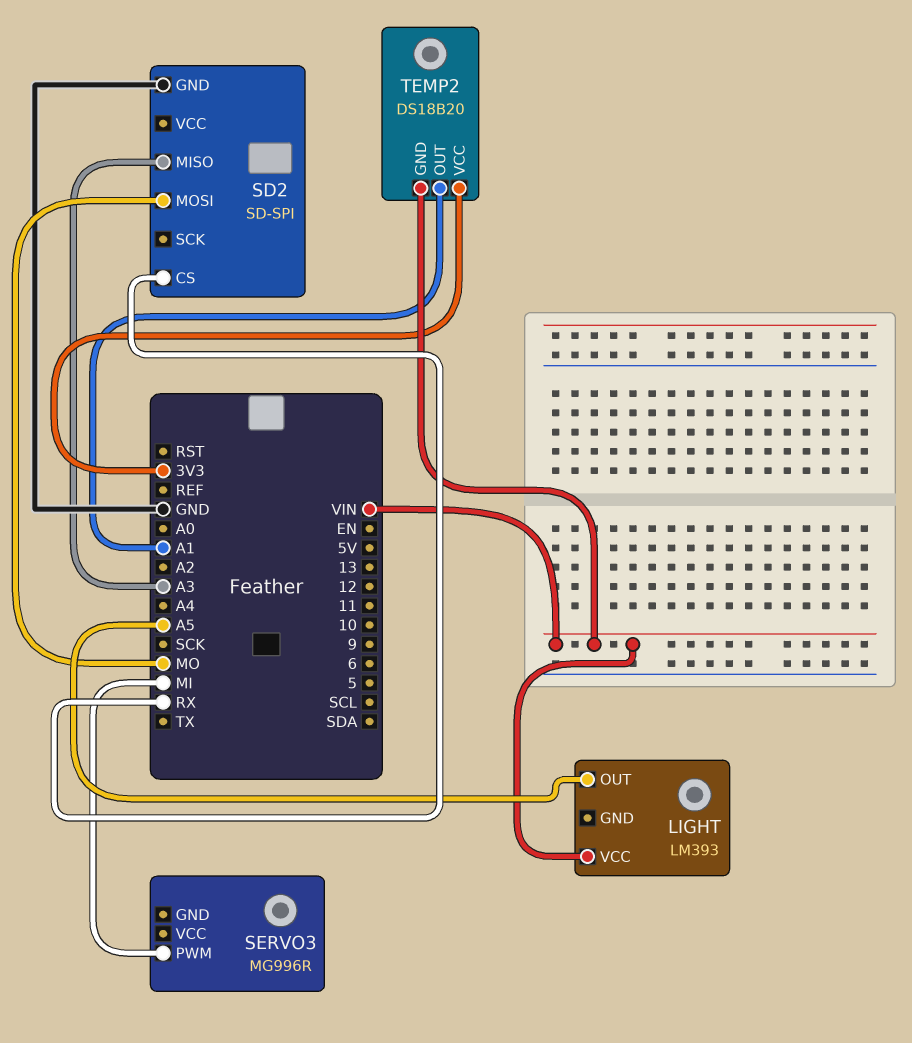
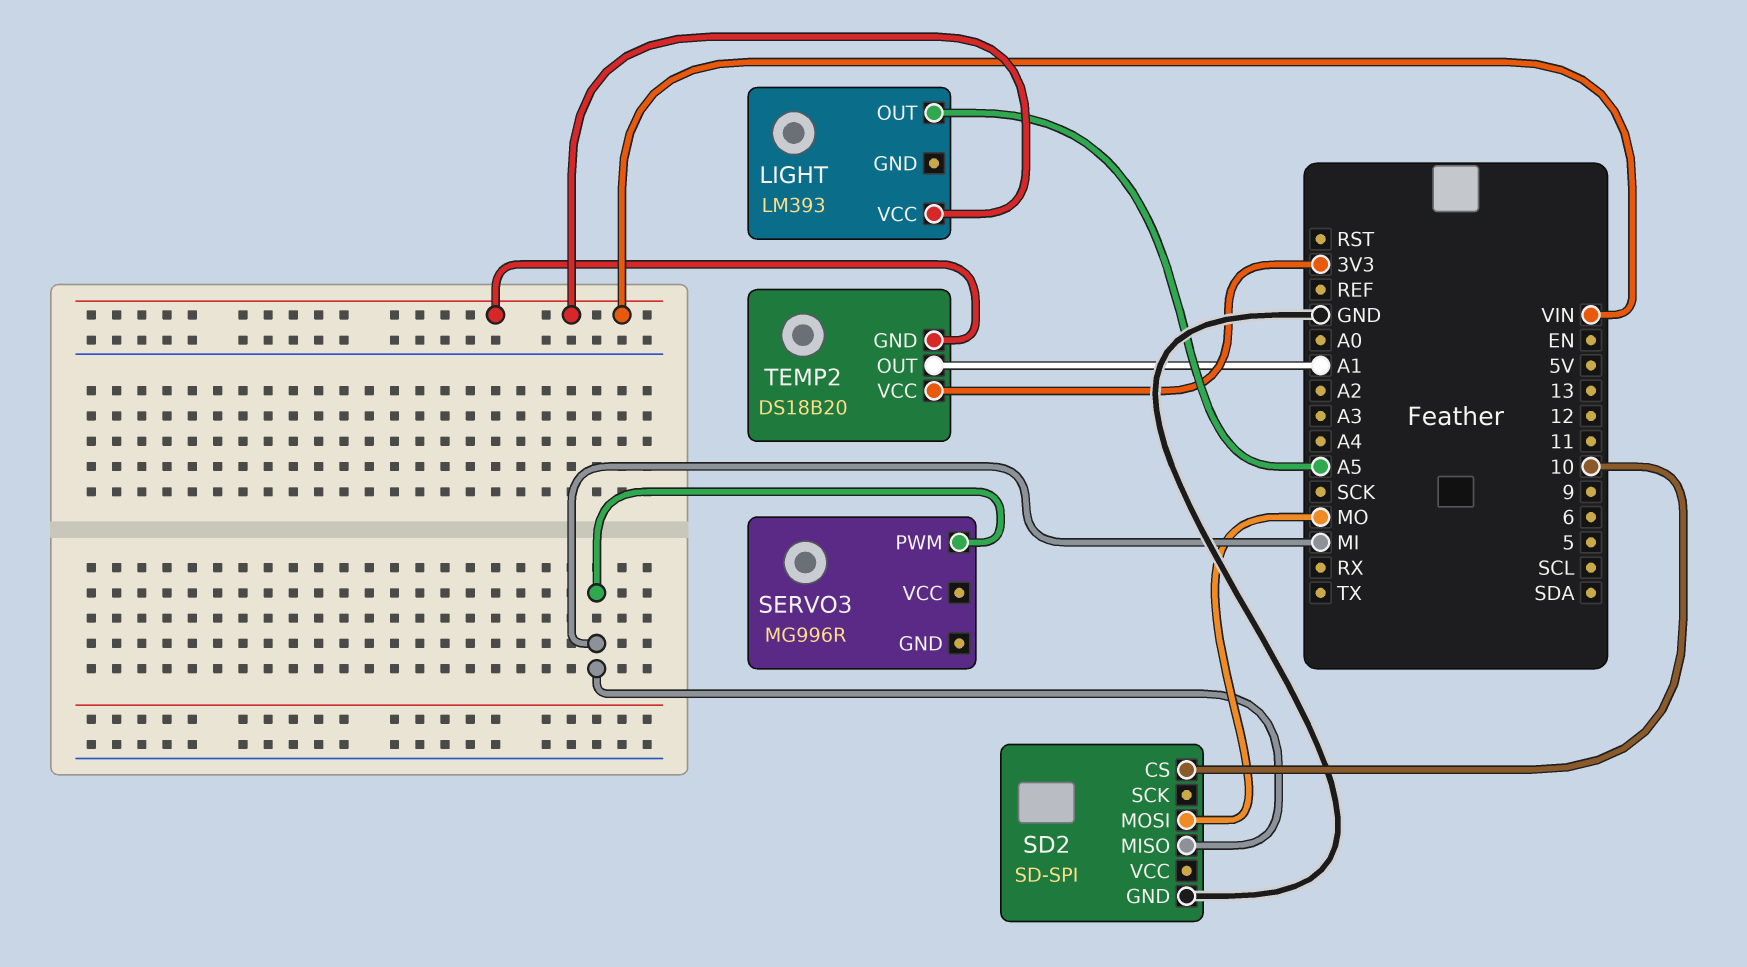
SD2 pin CS: RX -> 10
SD2 pin MISO: A3 -> MI

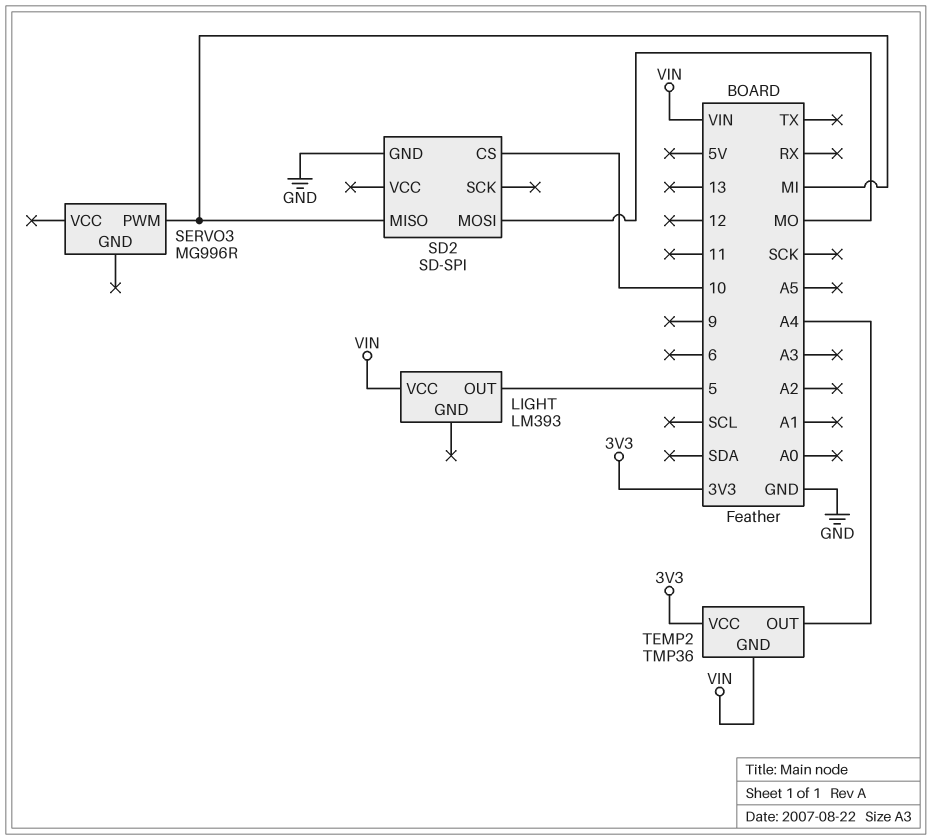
LIGHT pin OUT: A5 -> 5
TEMP2: DS18B20 -> TMP36
TEMP2 pin OUT: A1 -> A4

